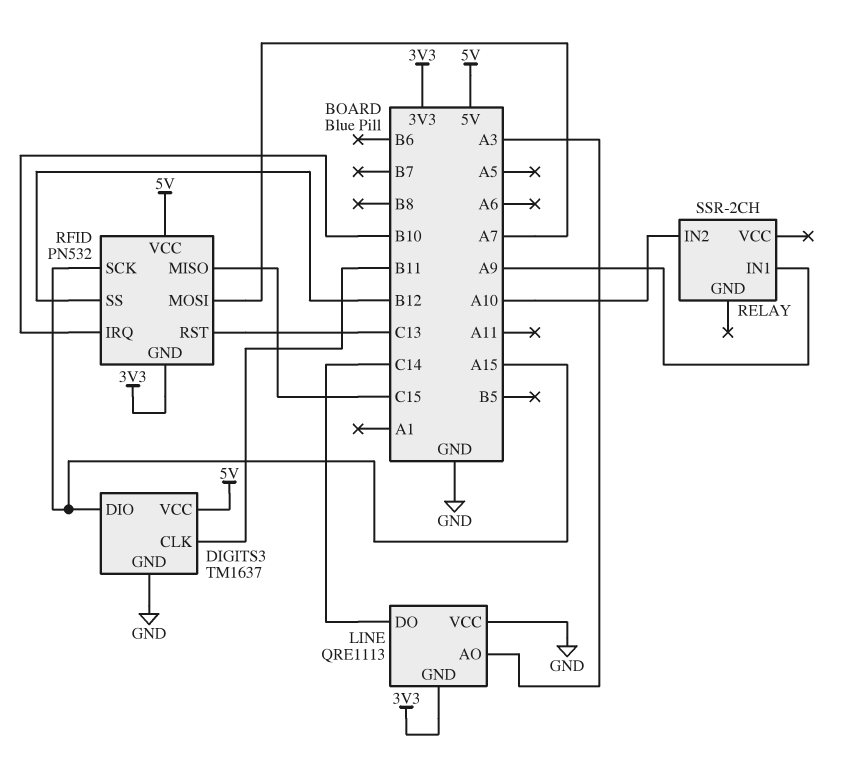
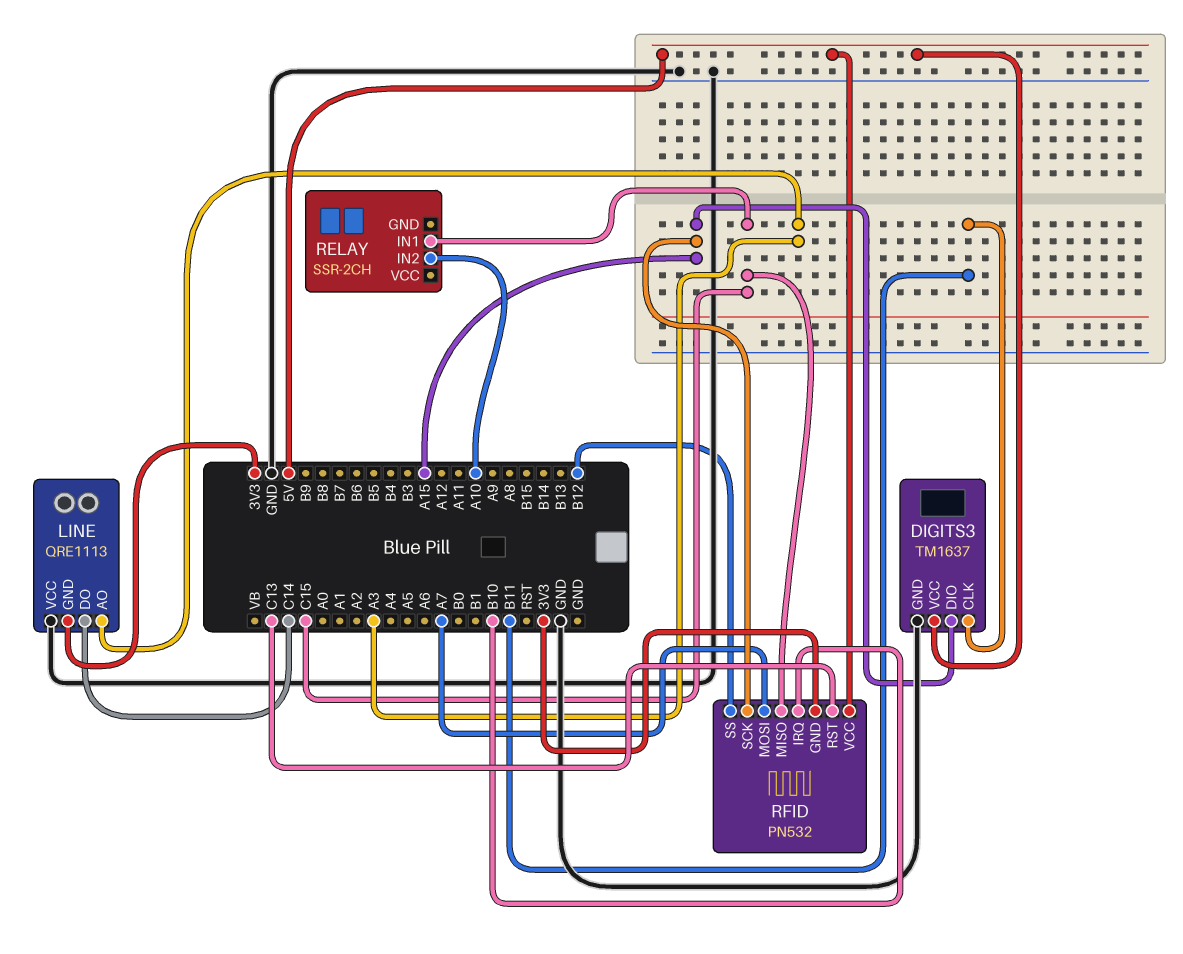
RELAY pin IN1: A9 -> C15

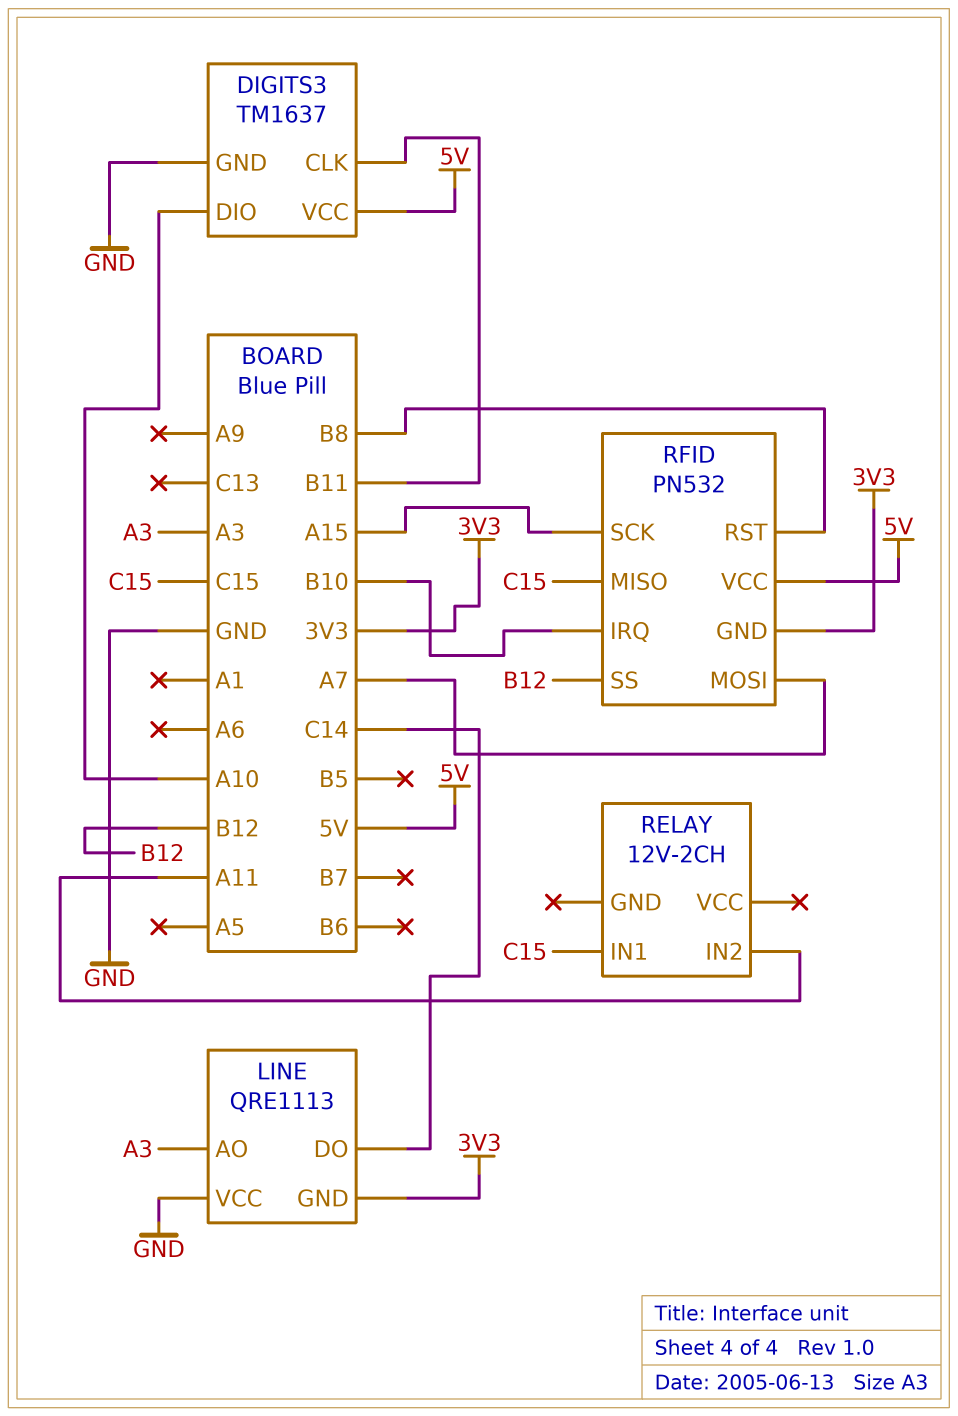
DIGITS3 pin DIO: A15 -> A10
RELAY: SSR-2CH -> 12V-2CH
RELAY pin IN2: A10 -> A11
RFID pin RST: C13 -> B8

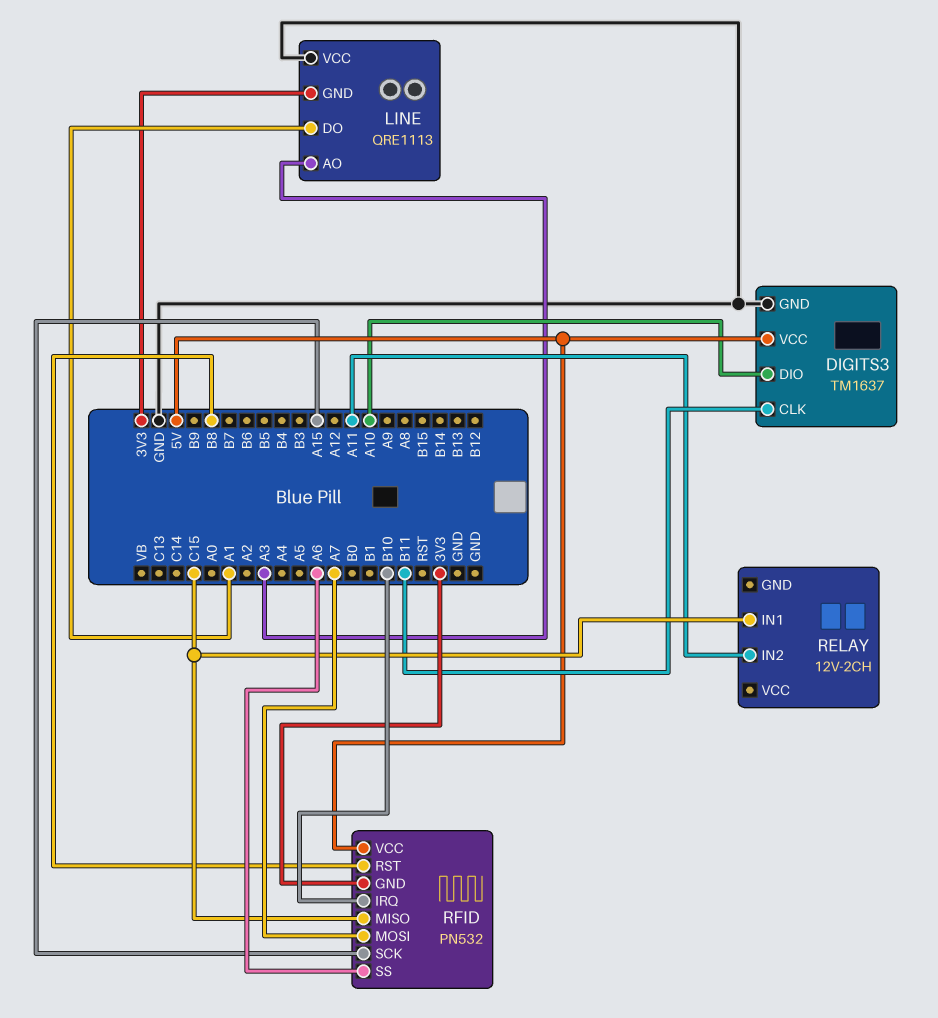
LINE pin DO: C14 -> A1
RFID pin SS: B12 -> A6

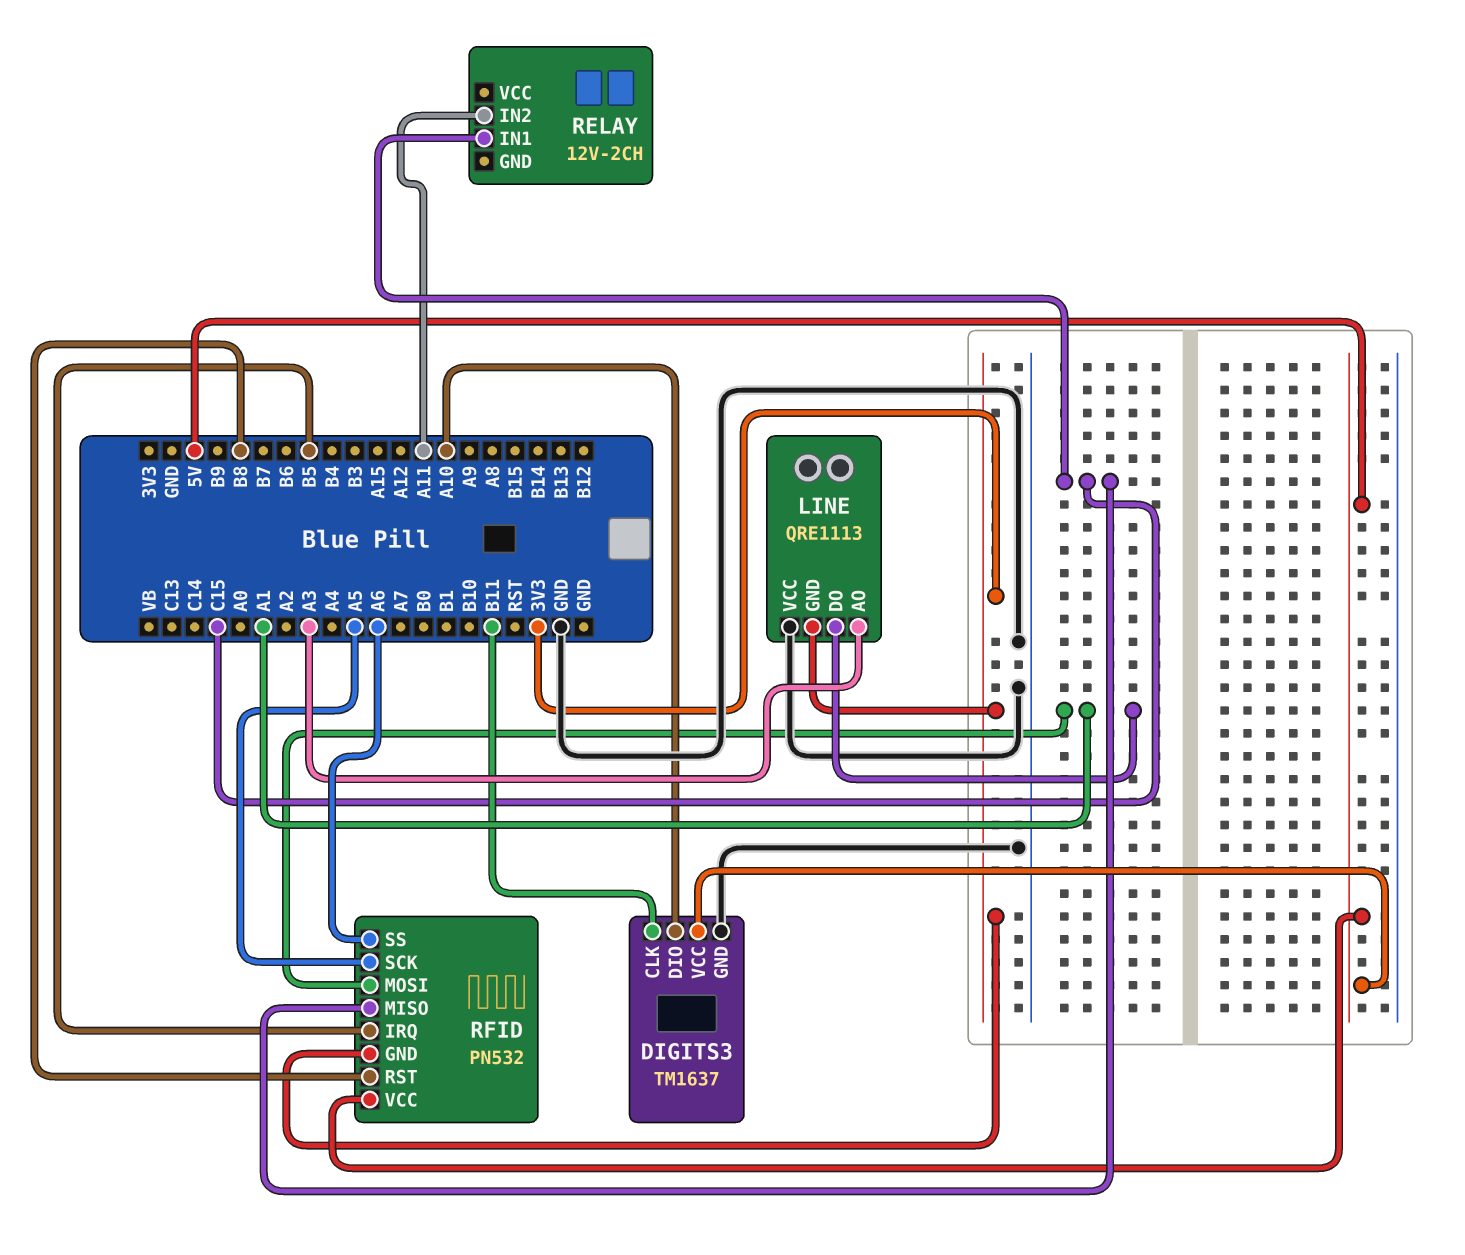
RFID pin IRQ: B10 -> B5
RFID pin MOSI: A7 -> A1
RFID pin SCK: A15 -> A5

